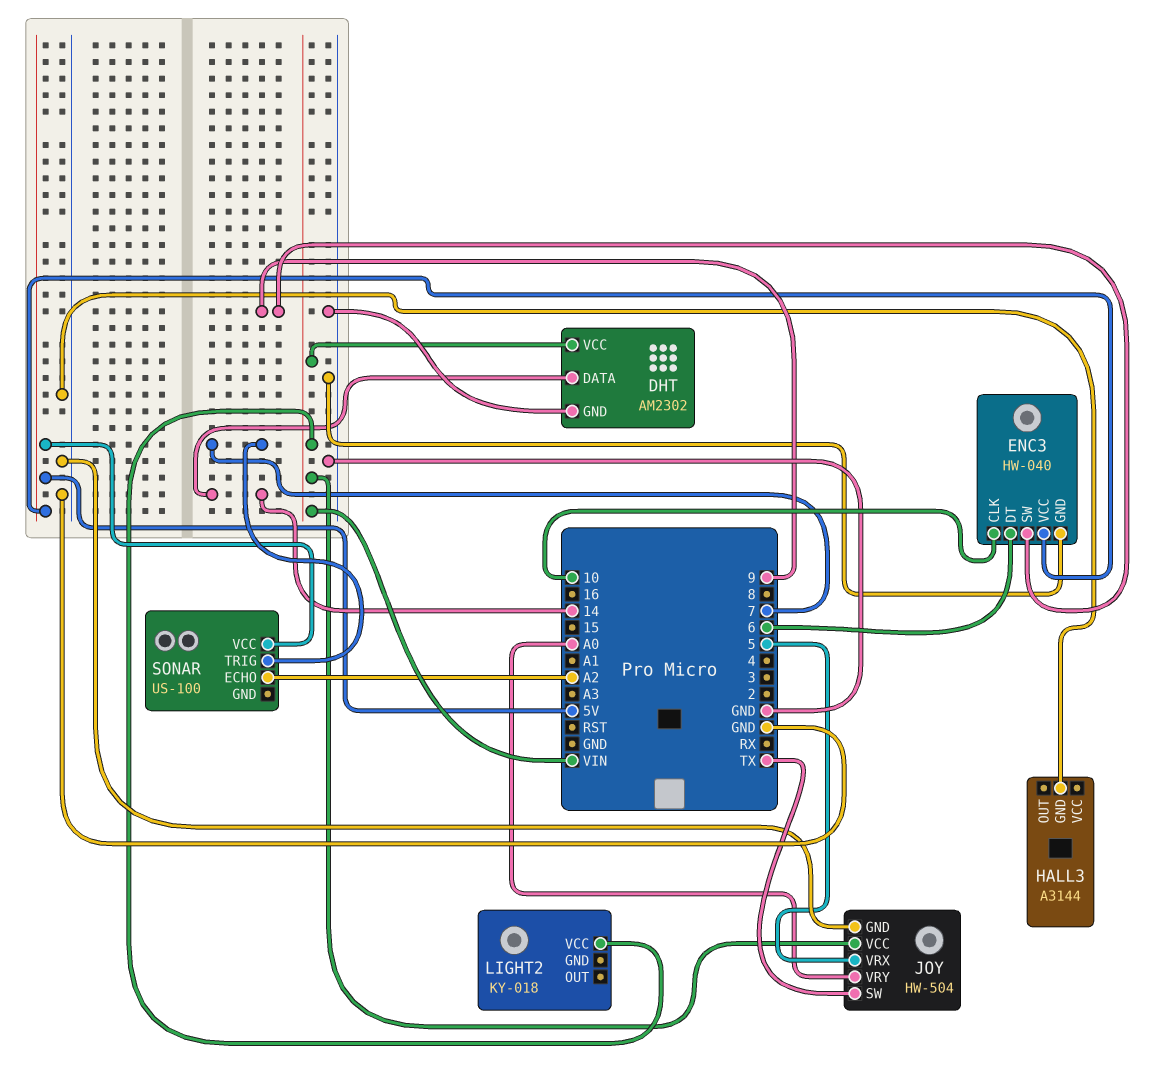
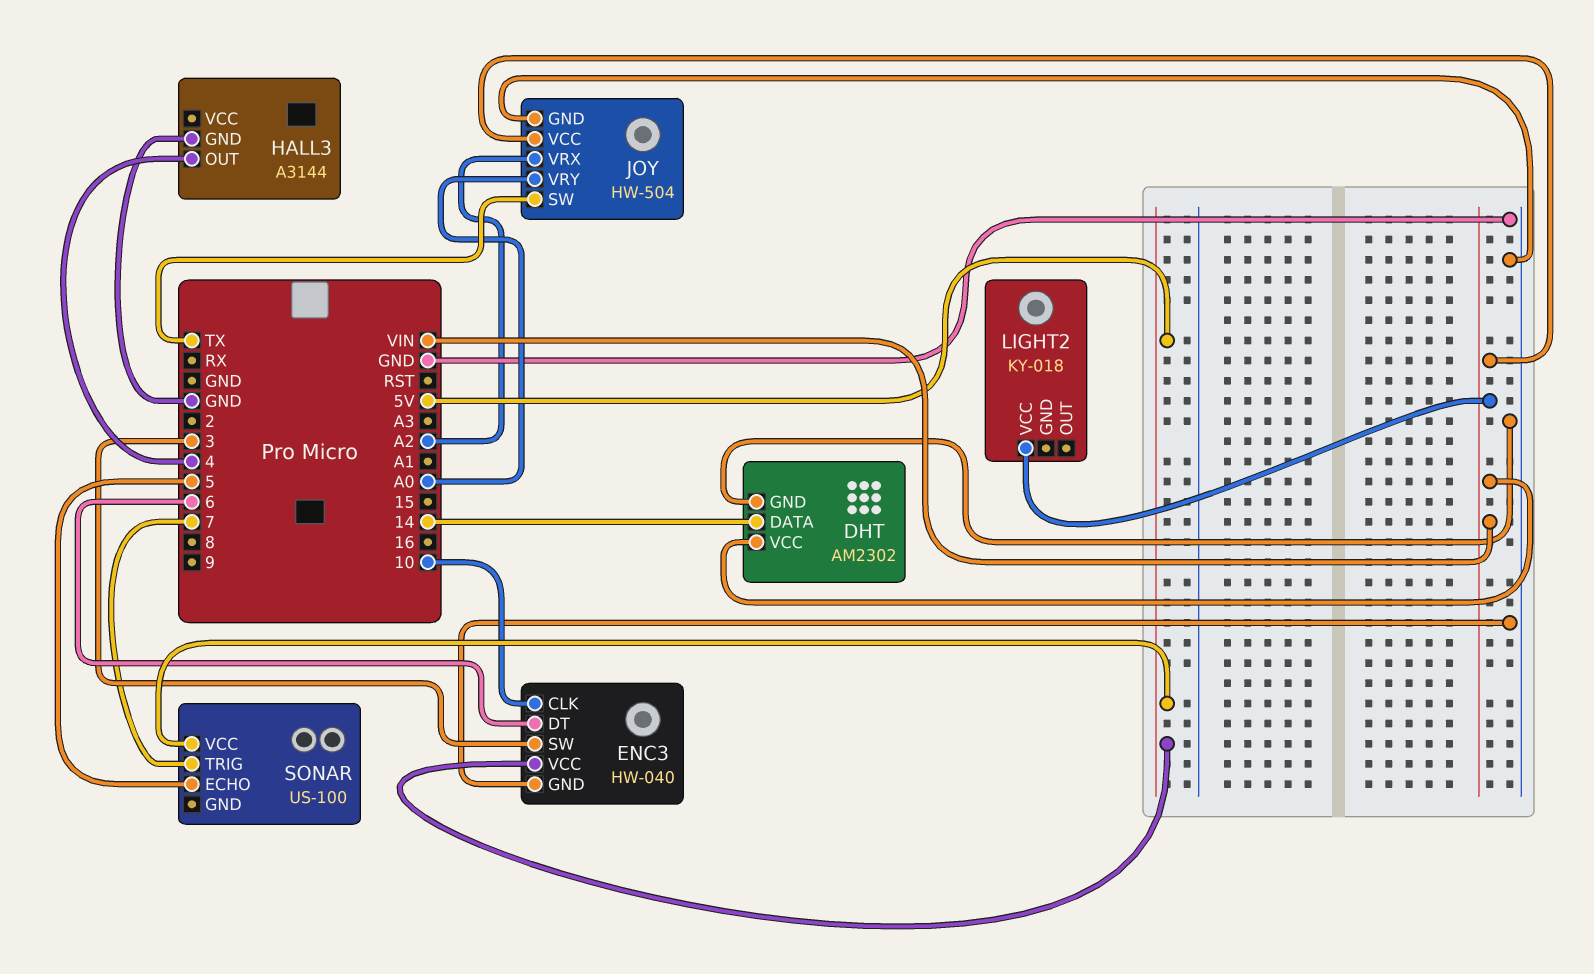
ENC3 pin SW: 9 -> 3
HALL3 pin OUT: none -> 4
JOY pin VRX: 5 -> A2
SONAR pin ECHO: A2 -> 5

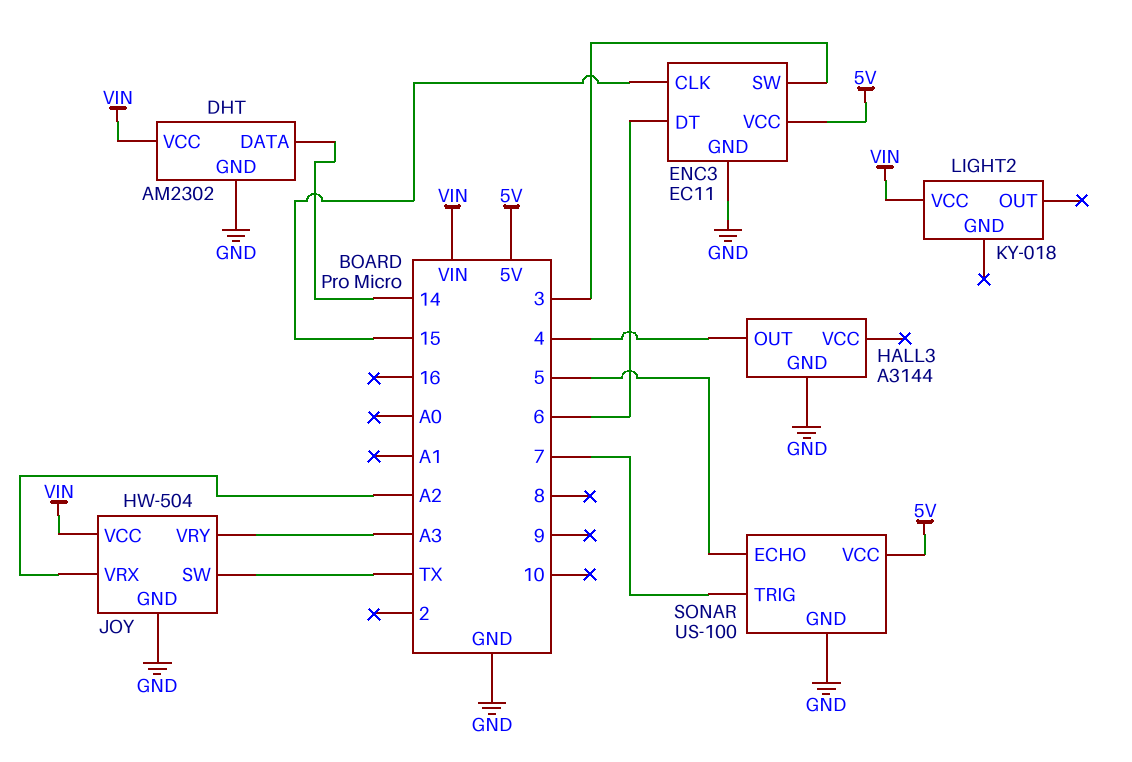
ENC3: HW-040 -> EC11
ENC3 pin CLK: 10 -> 15
JOY pin VRY: A0 -> A3
SONAR pin GND: none -> GND

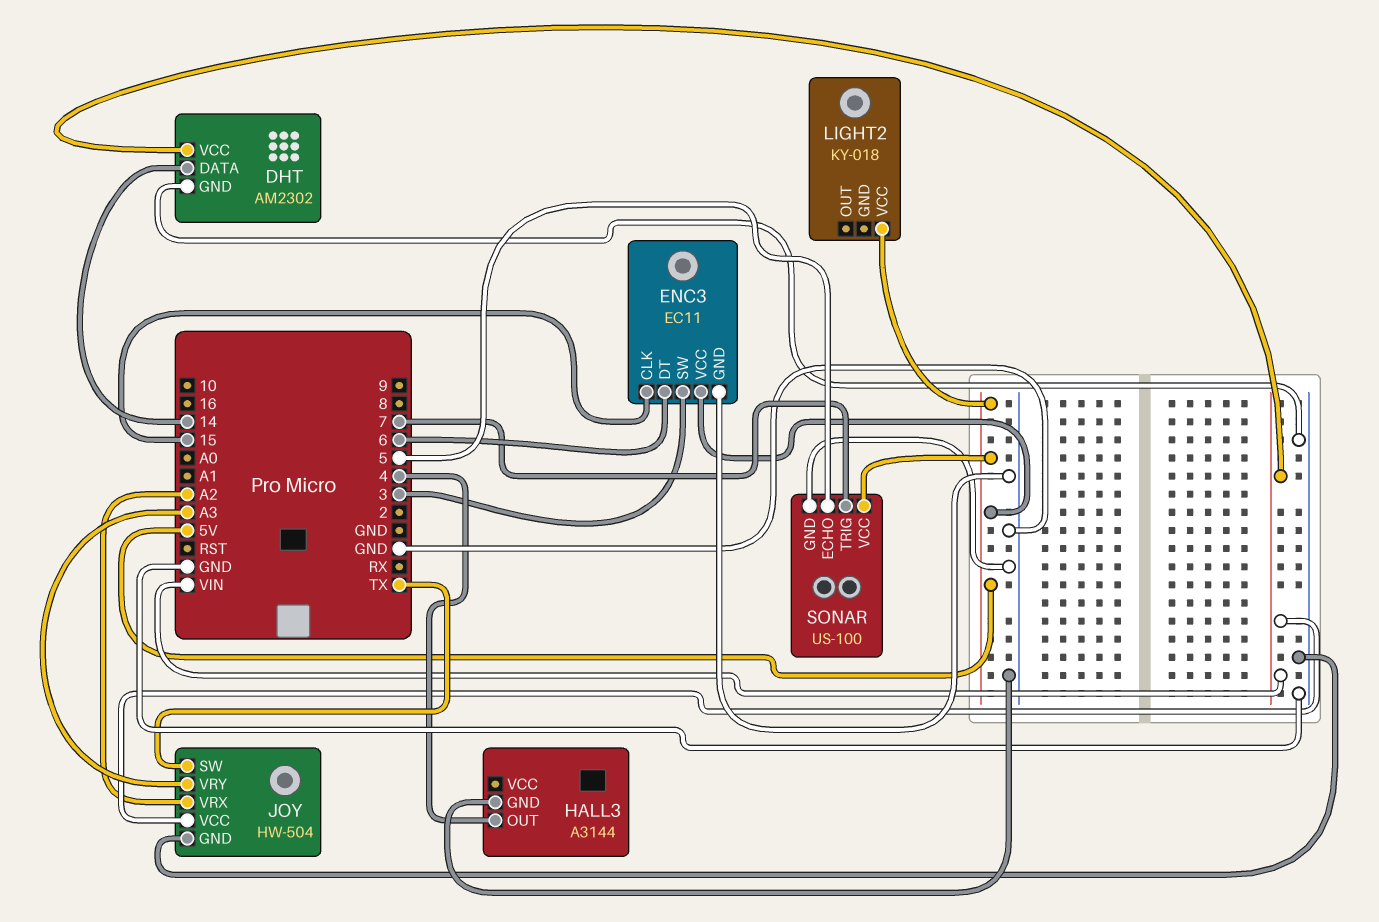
LIGHT2 pin VCC: VIN -> 5V

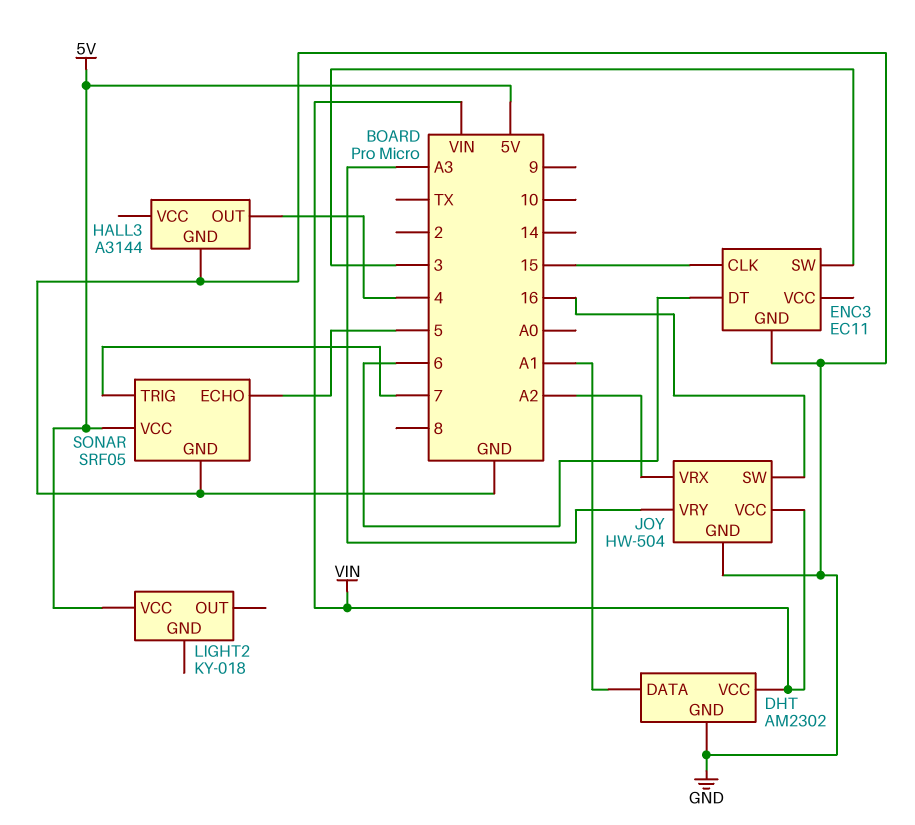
DHT pin DATA: 14 -> A1
ENC3 pin VCC: 5V -> none
JOY pin SW: TX -> 16
SONAR: US-100 -> SRF05

